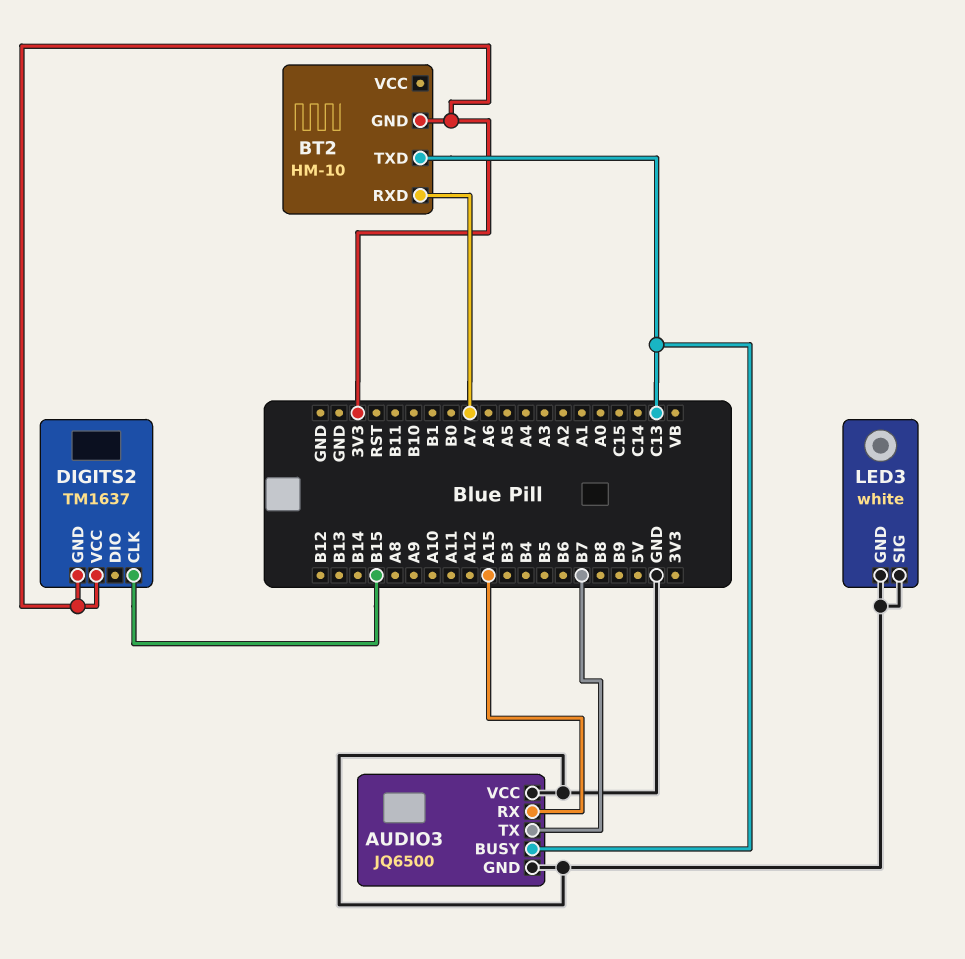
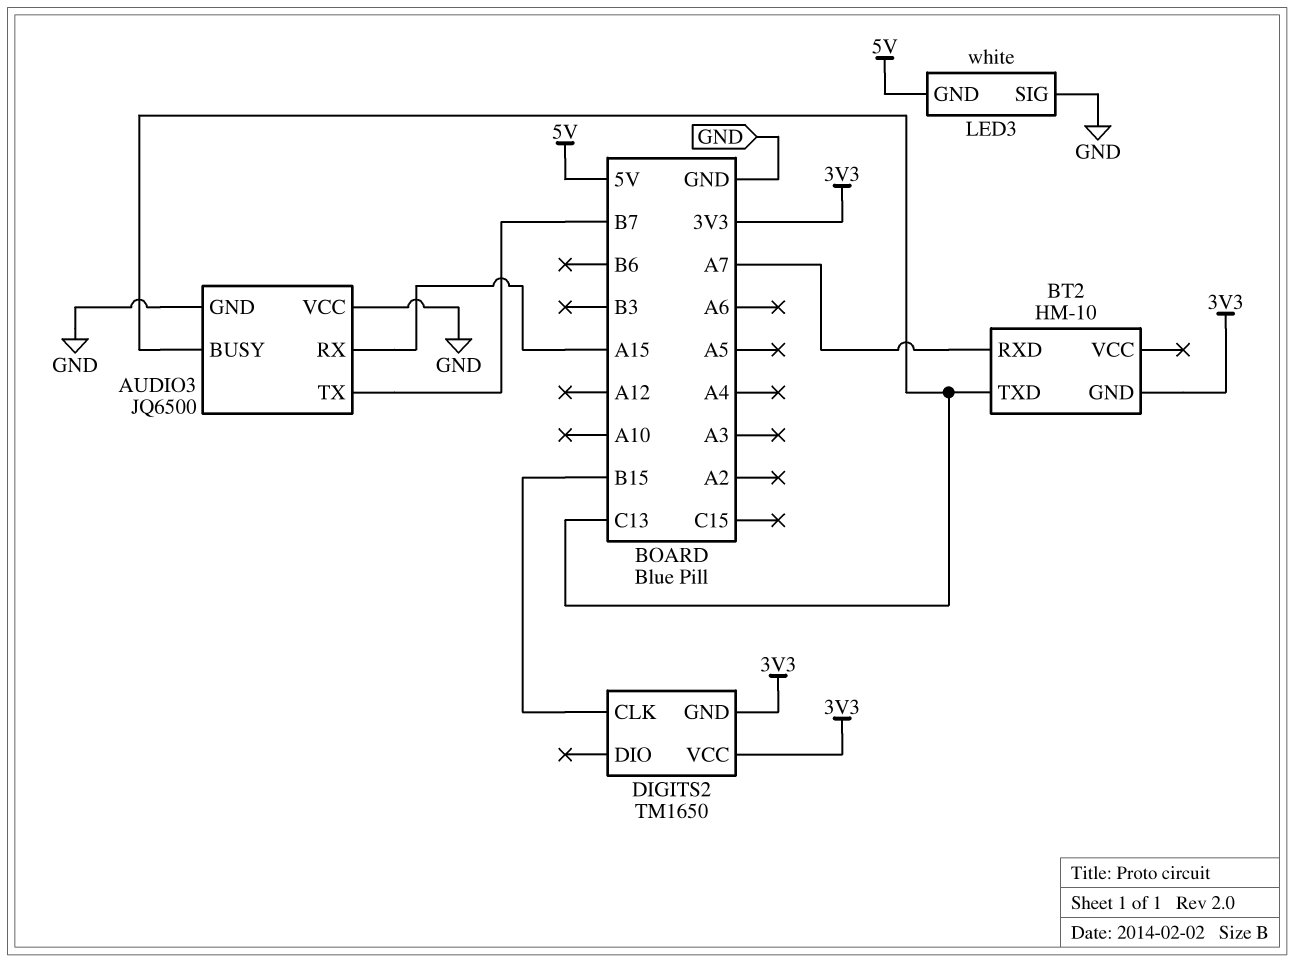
DIGITS2: TM1637 -> TM1650
LED3 pin GND: GND -> 5V

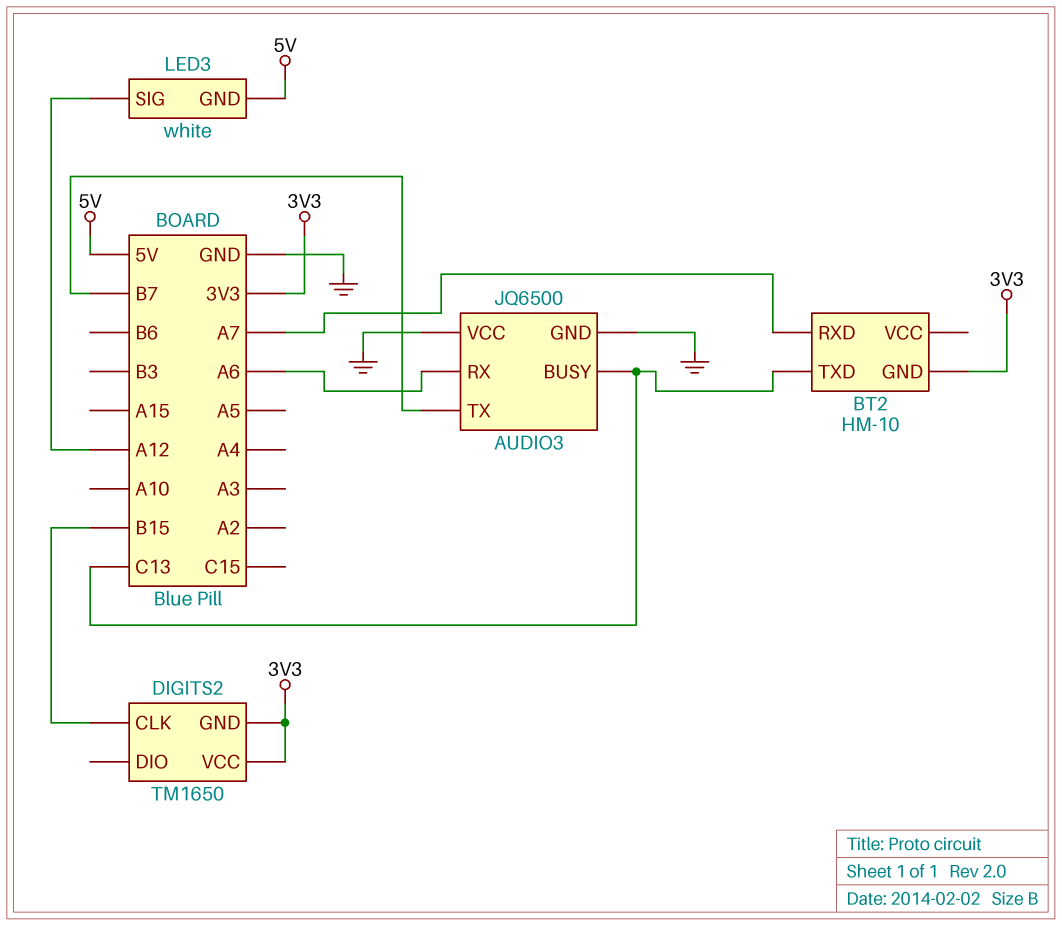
AUDIO3 pin RX: A15 -> A6
LED3 pin SIG: GND -> A12

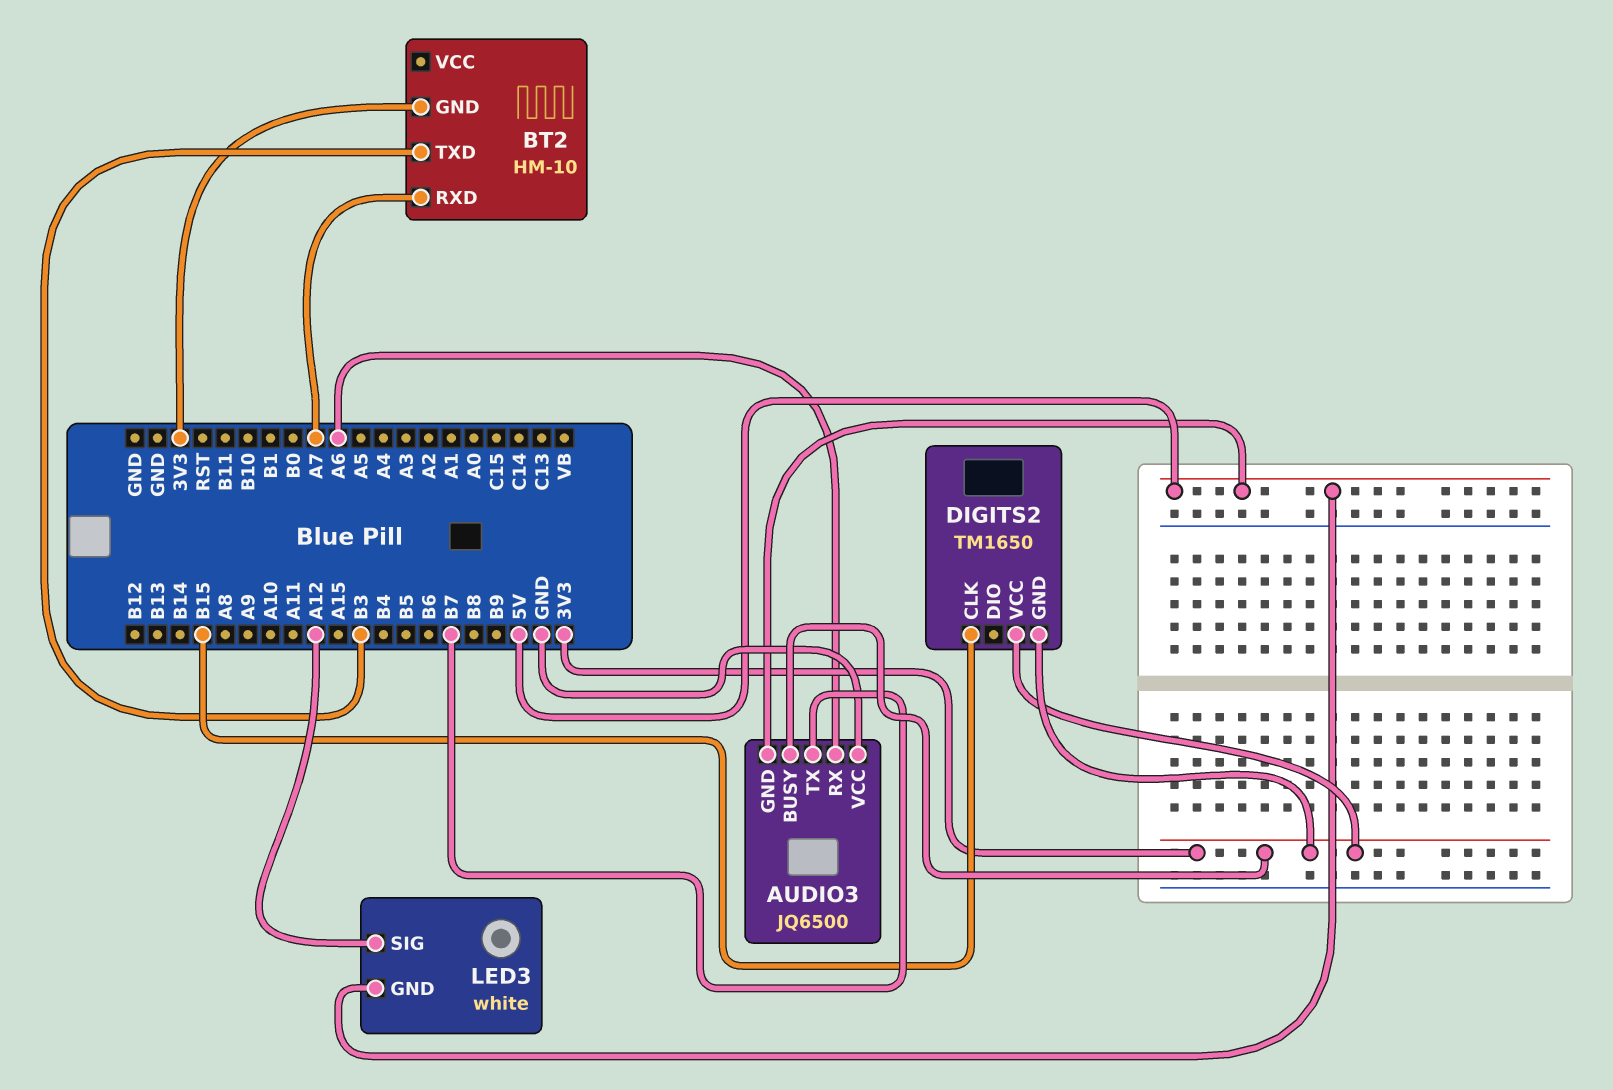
AUDIO3 pin BUSY: C13 -> 3V3
AUDIO3 pin GND: GND -> 5V
BT2 pin TXD: C13 -> B3

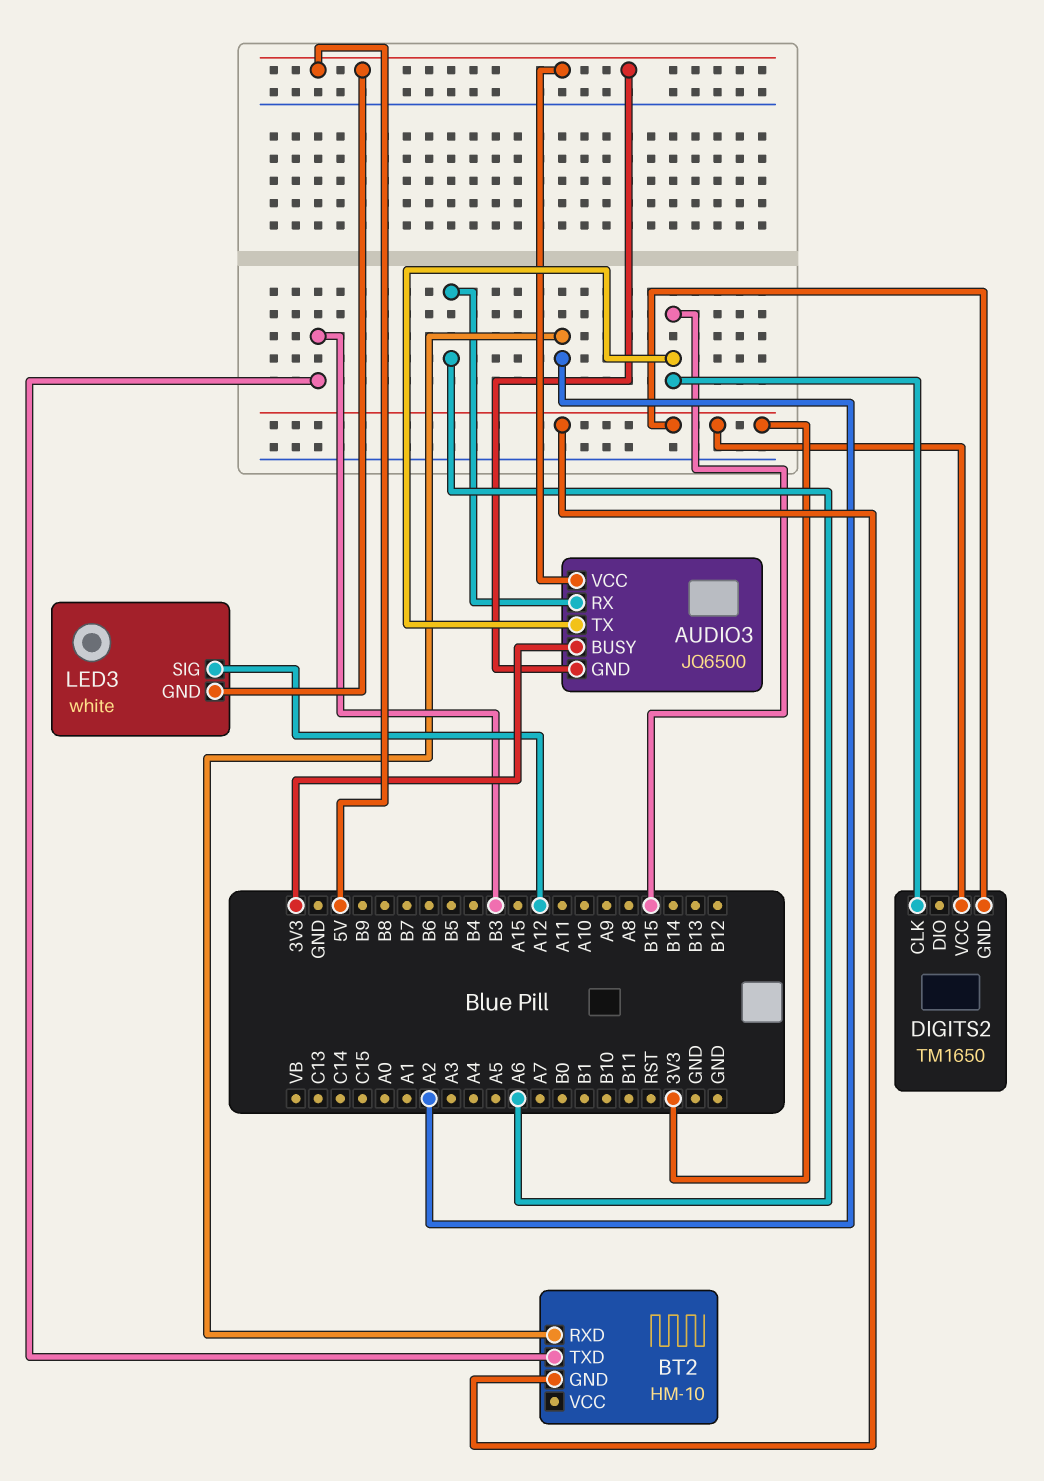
AUDIO3 pin TX: B7 -> B15
AUDIO3 pin VCC: GND -> 5V
BT2 pin RXD: A7 -> A2

